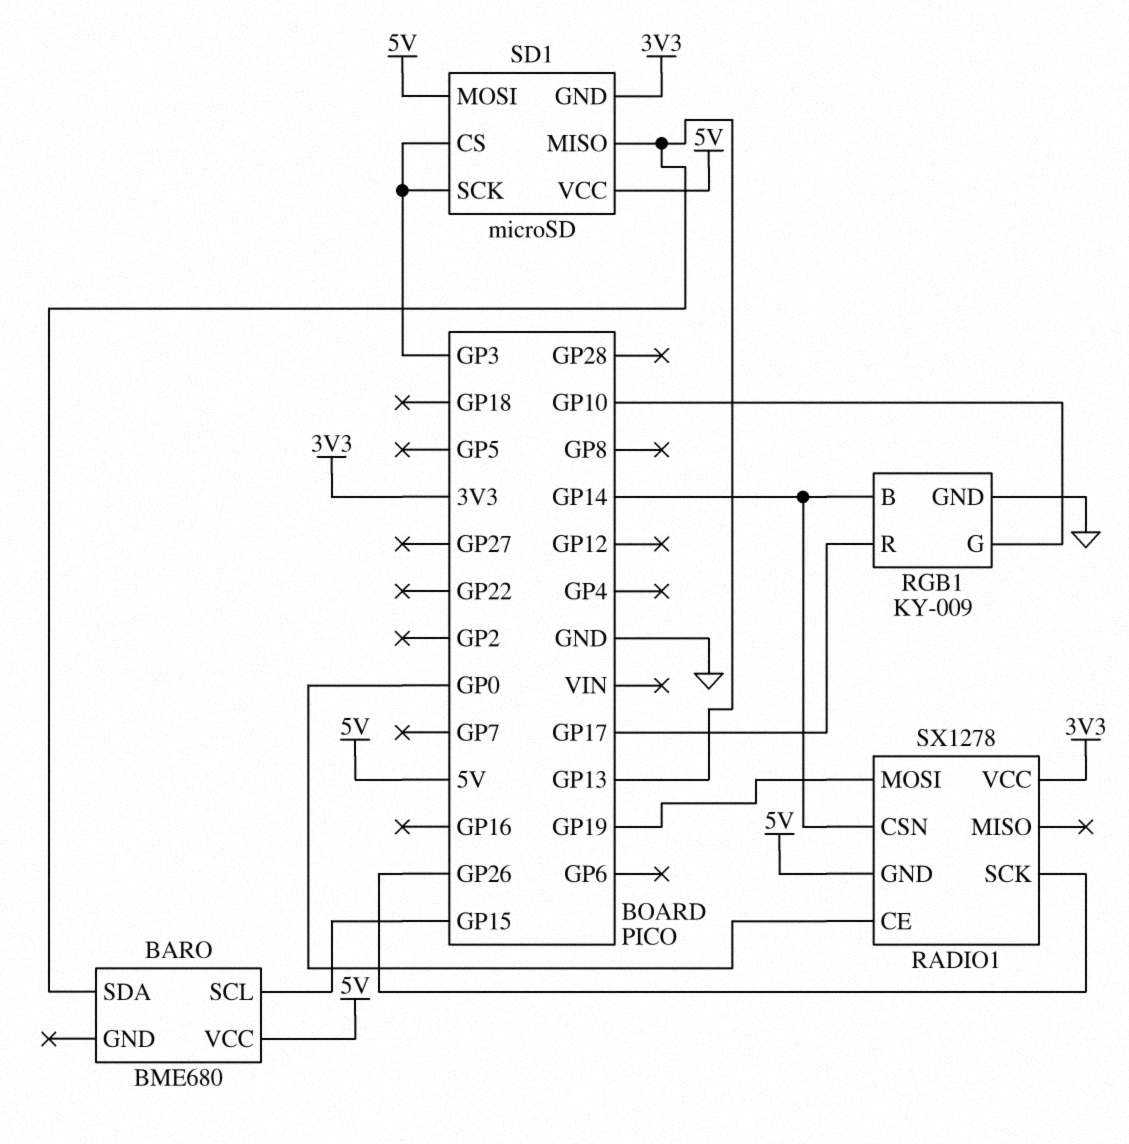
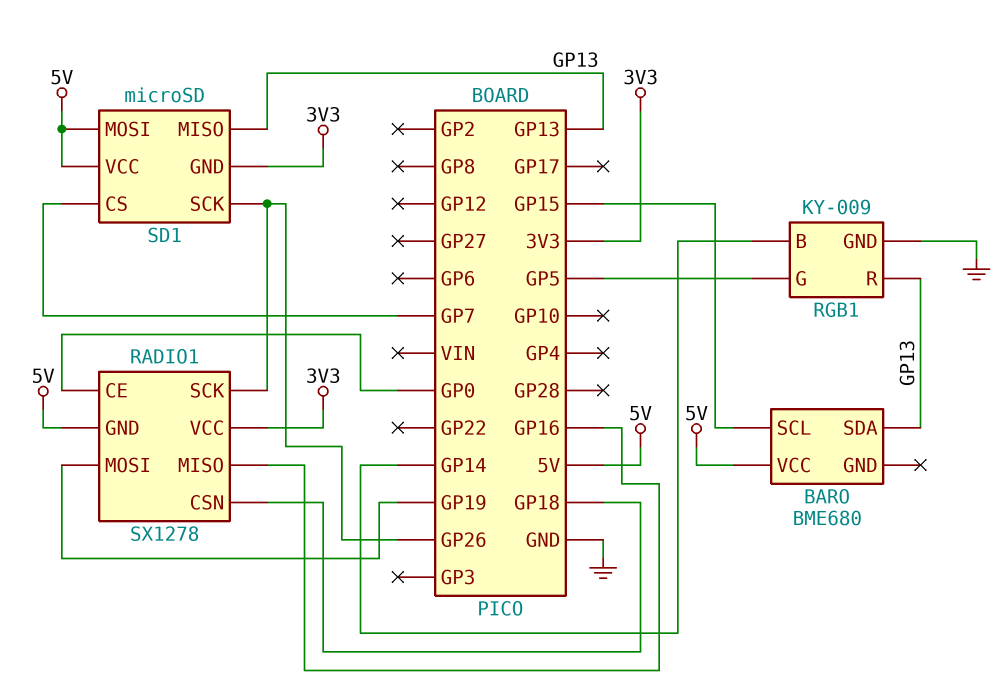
RADIO1 pin CSN: GP14 -> GP18
RADIO1 pin MISO: none -> GP16
RGB1 pin G: GP10 -> GP5
RGB1 pin R: GP17 -> GP13
SD1 pin CS: GP3 -> GP7
SD1 pin SCK: GP3 -> GP26

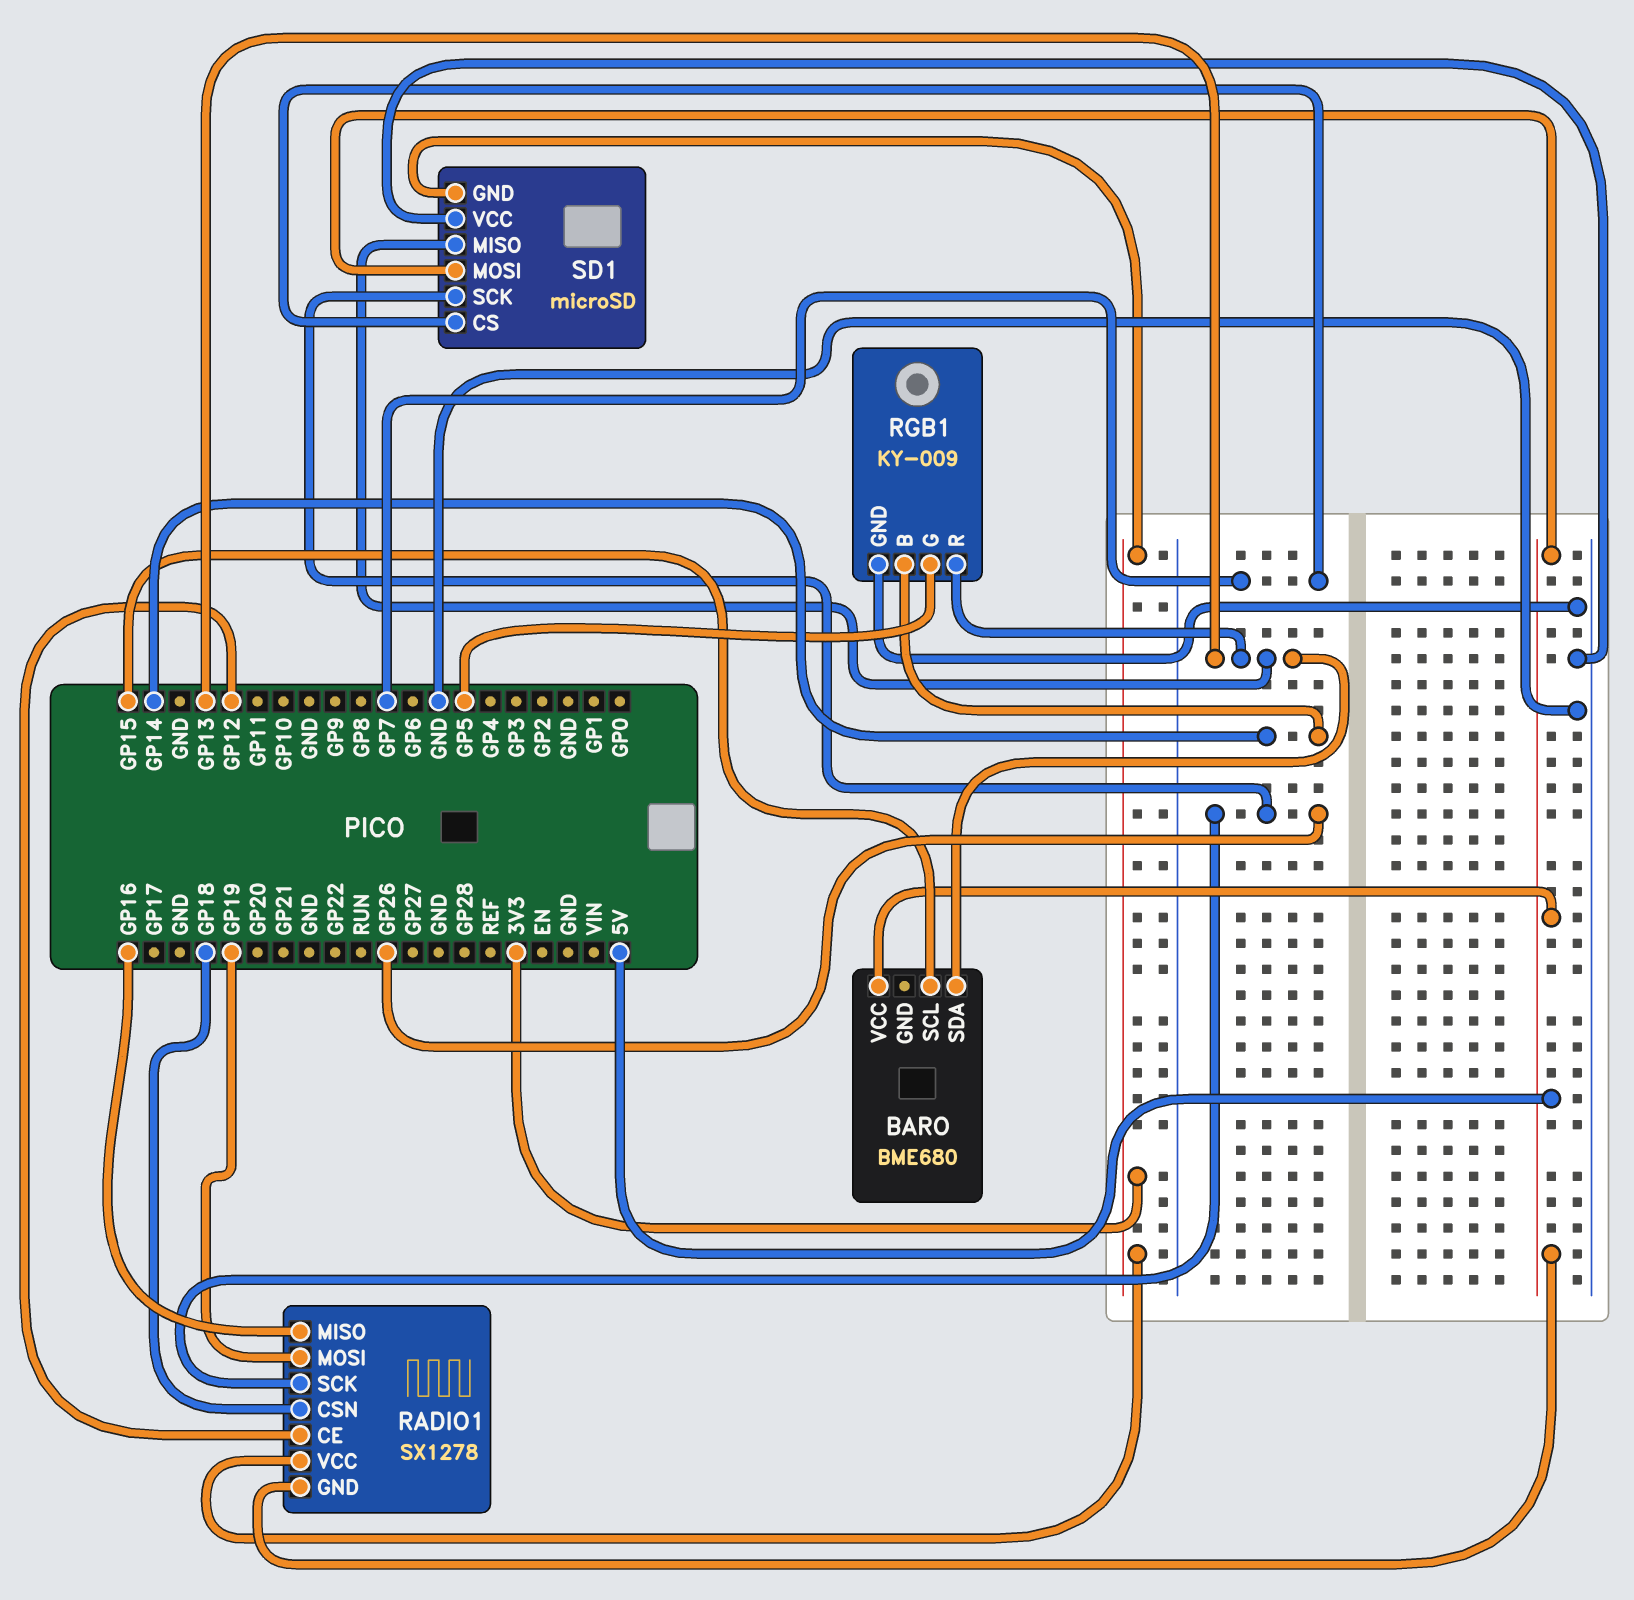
RADIO1 pin CE: GP0 -> GP12
SD1 pin VCC: 5V -> GND

